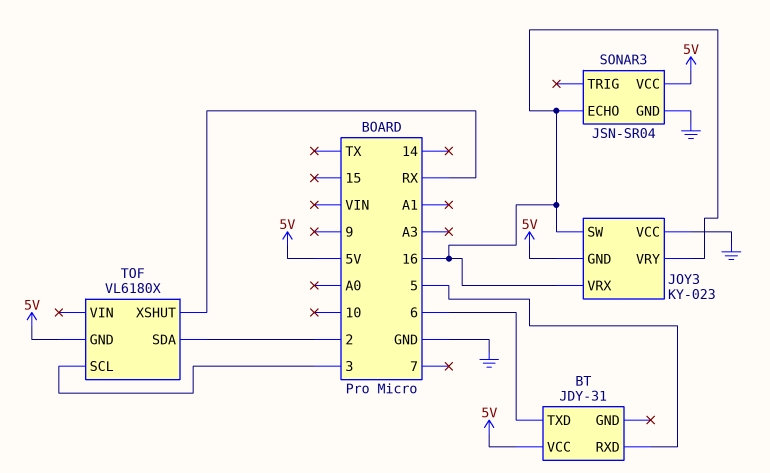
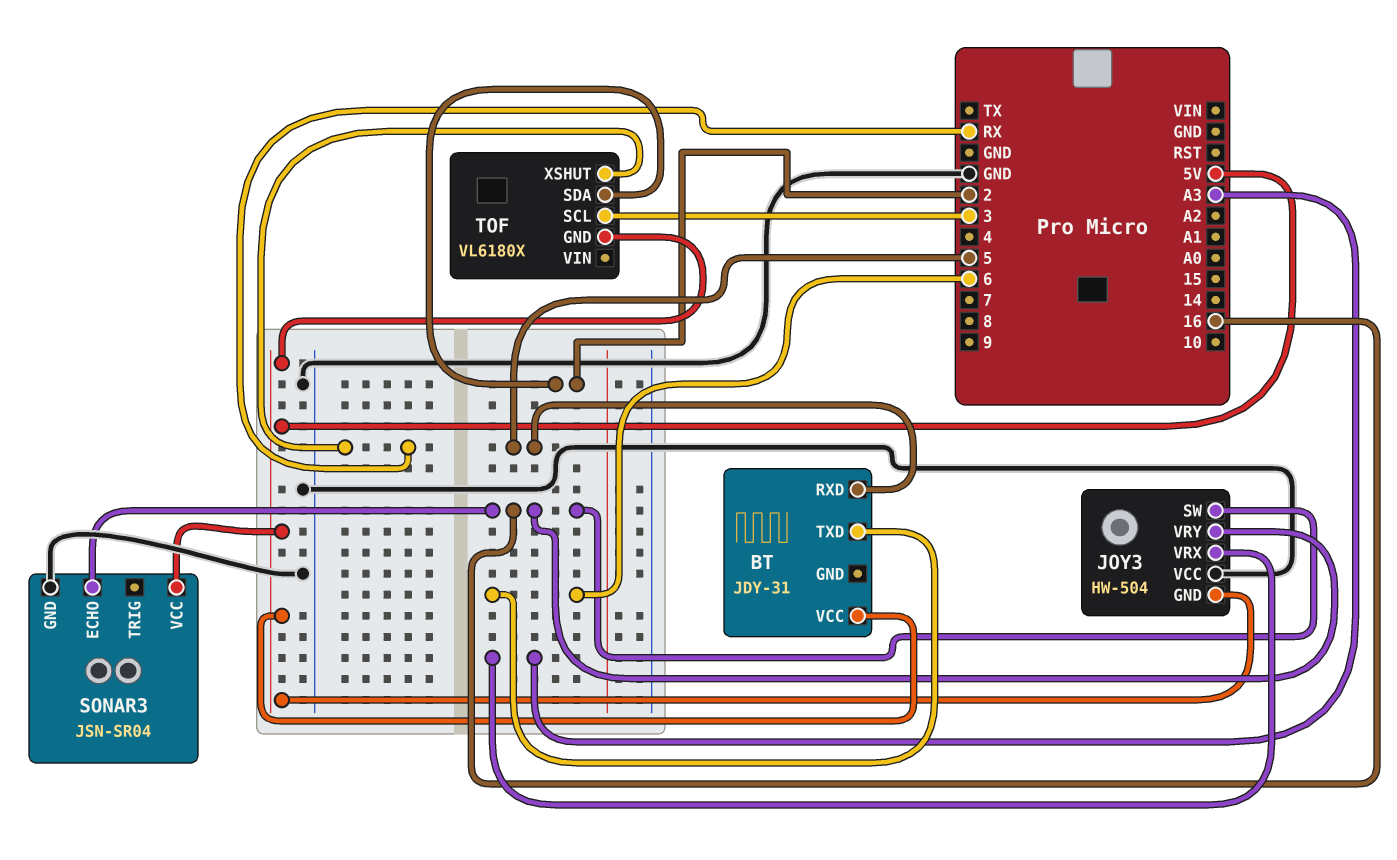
JOY3: KY-023 -> HW-504
JOY3 pin VRX: 16 -> A3

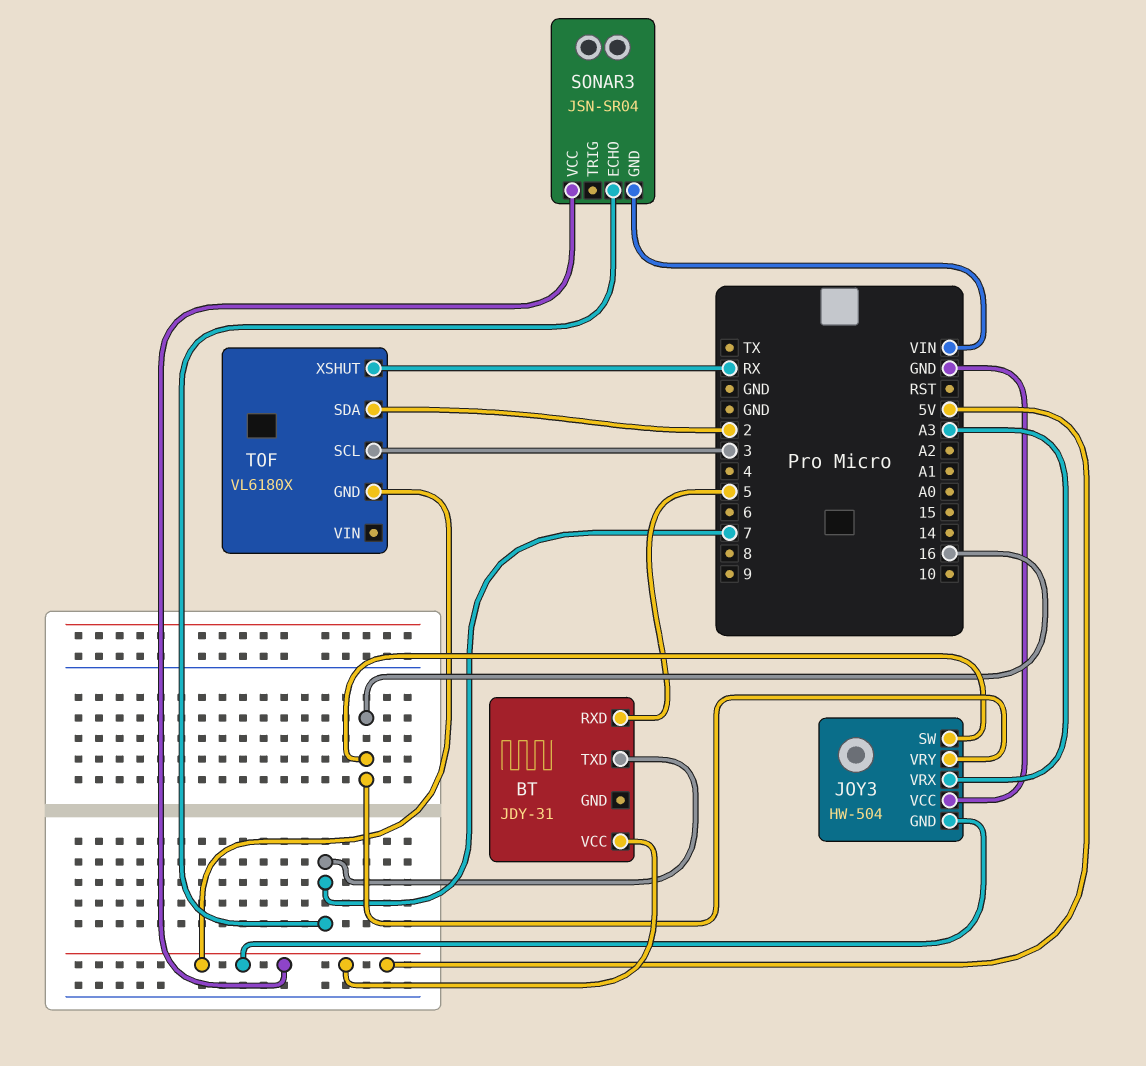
BT pin TXD: 6 -> 7
SONAR3 pin ECHO: 16 -> 7
SONAR3 pin GND: GND -> VIN

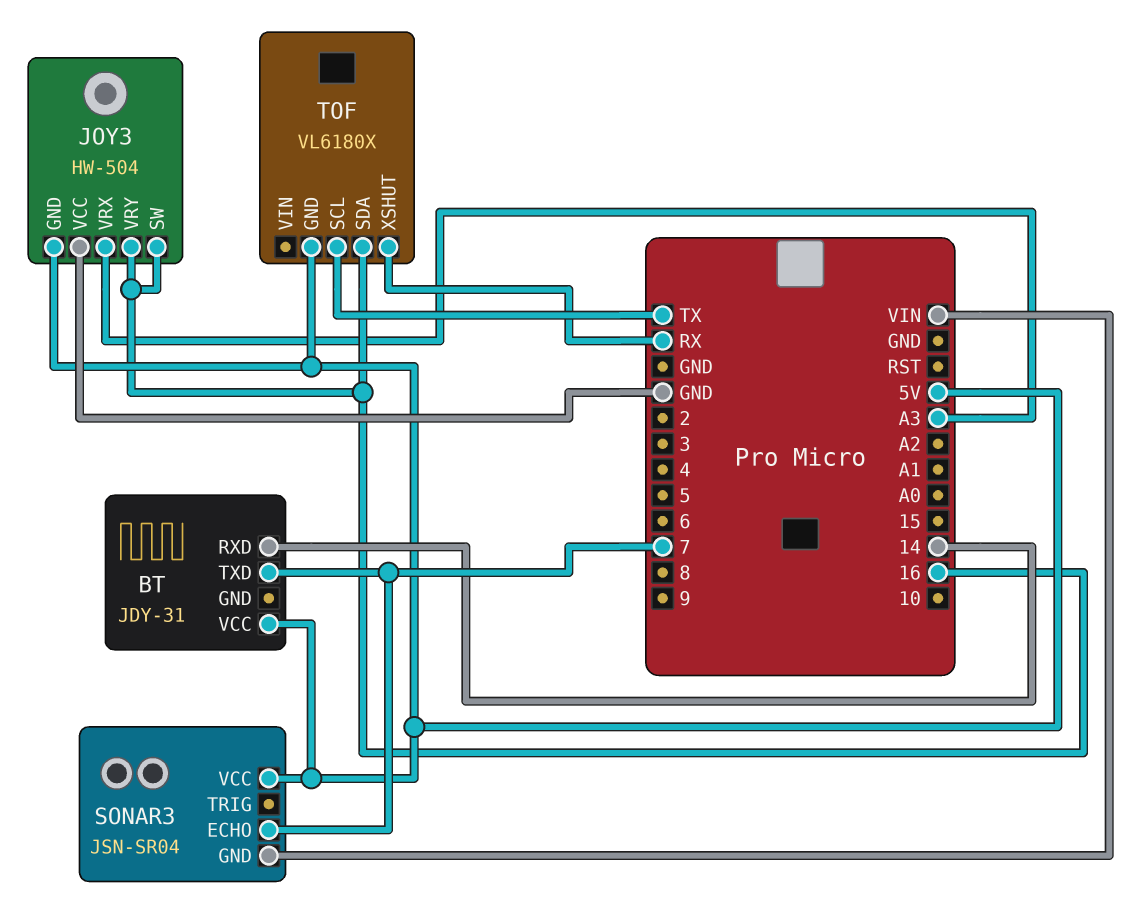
BT pin RXD: 5 -> 14
TOF pin SCL: 3 -> TX
TOF pin SDA: 2 -> 16

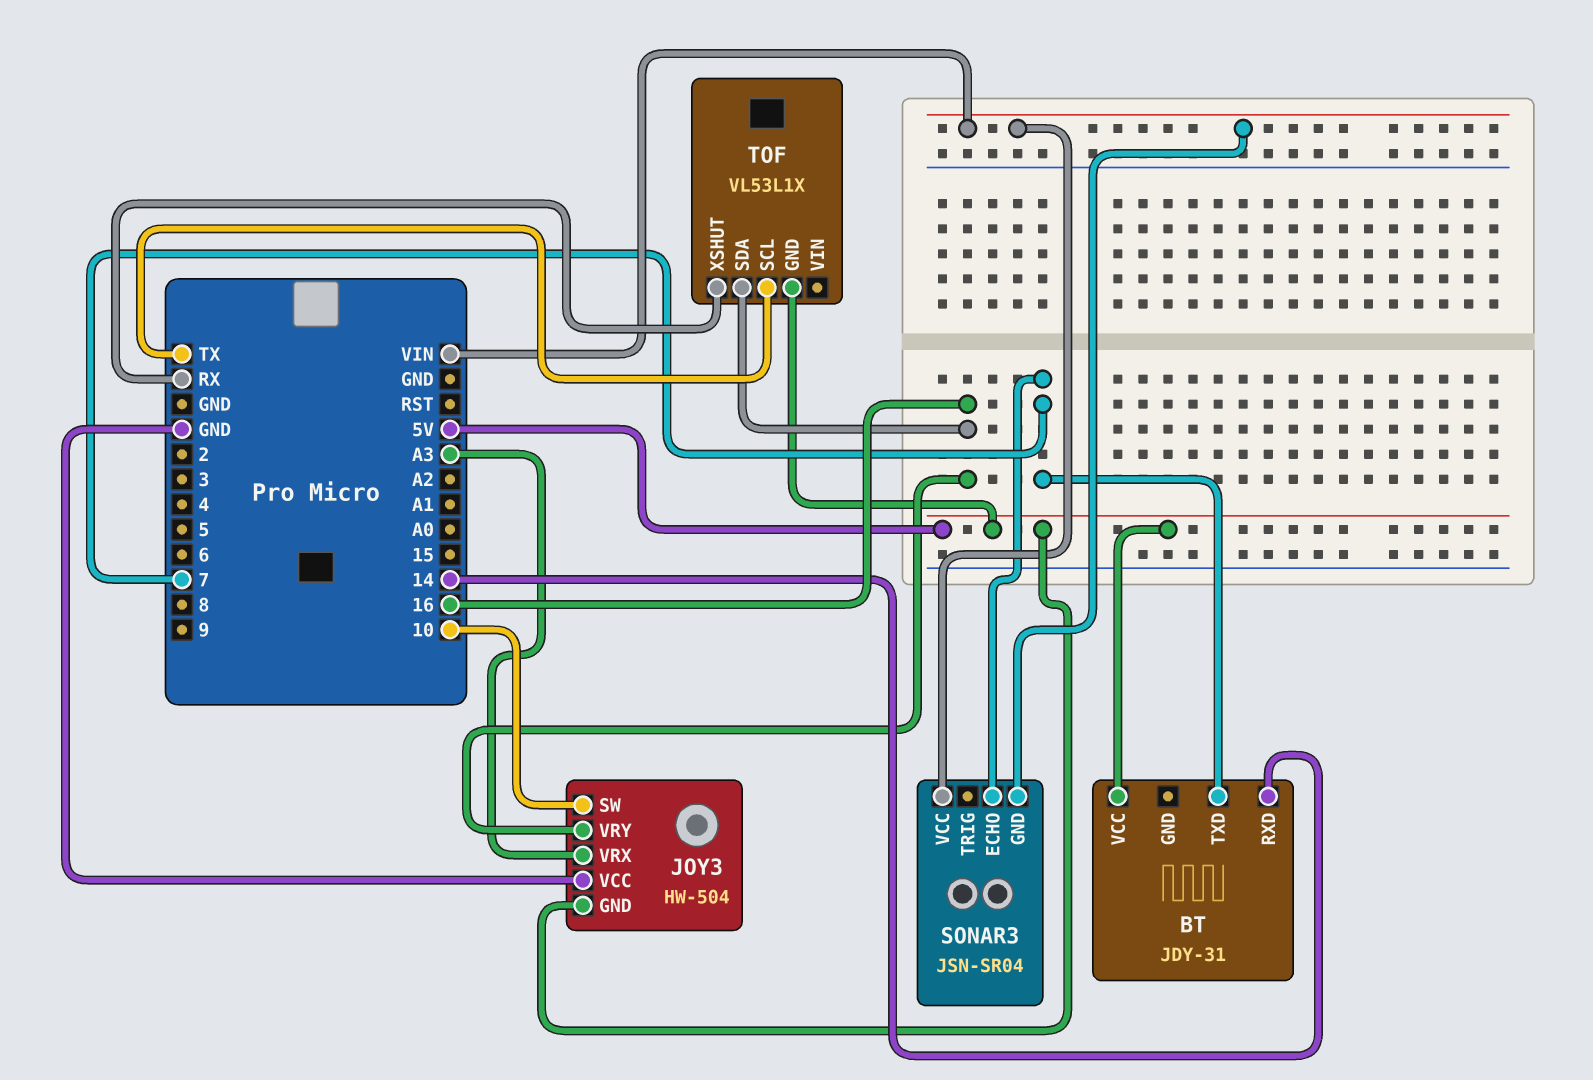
JOY3 pin SW: 16 -> 10
SONAR3 pin VCC: 5V -> VIN
TOF: VL6180X -> VL53L1X

